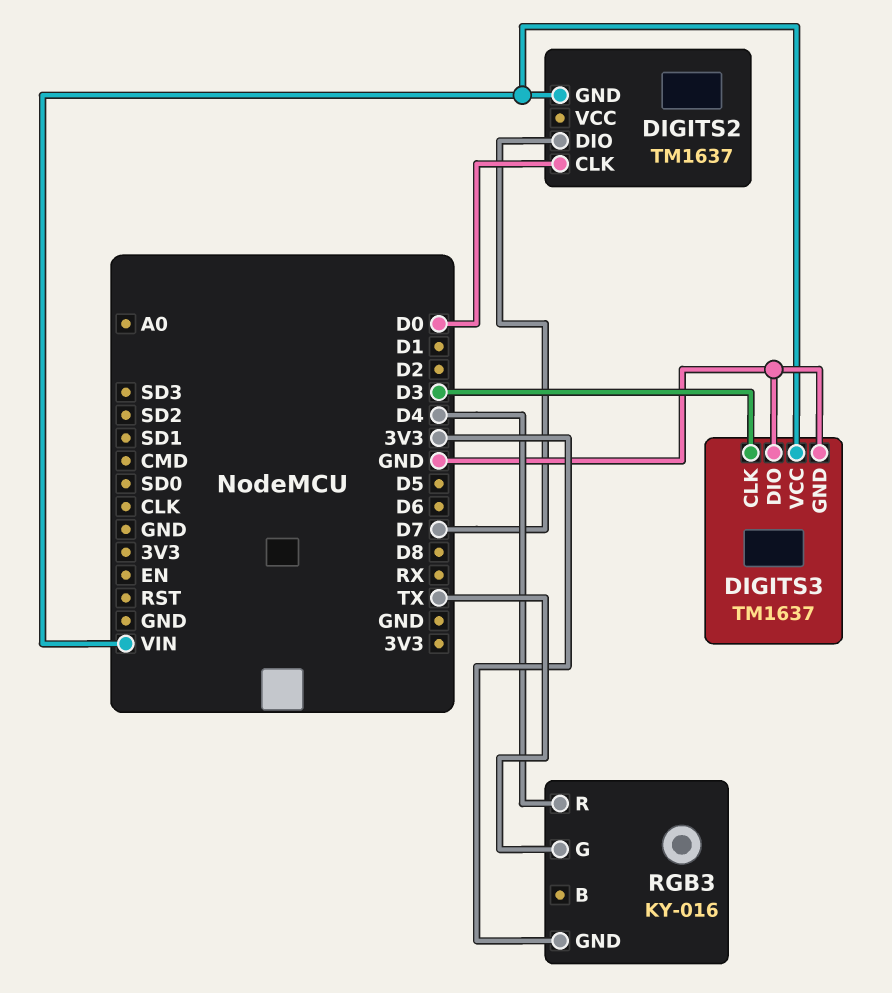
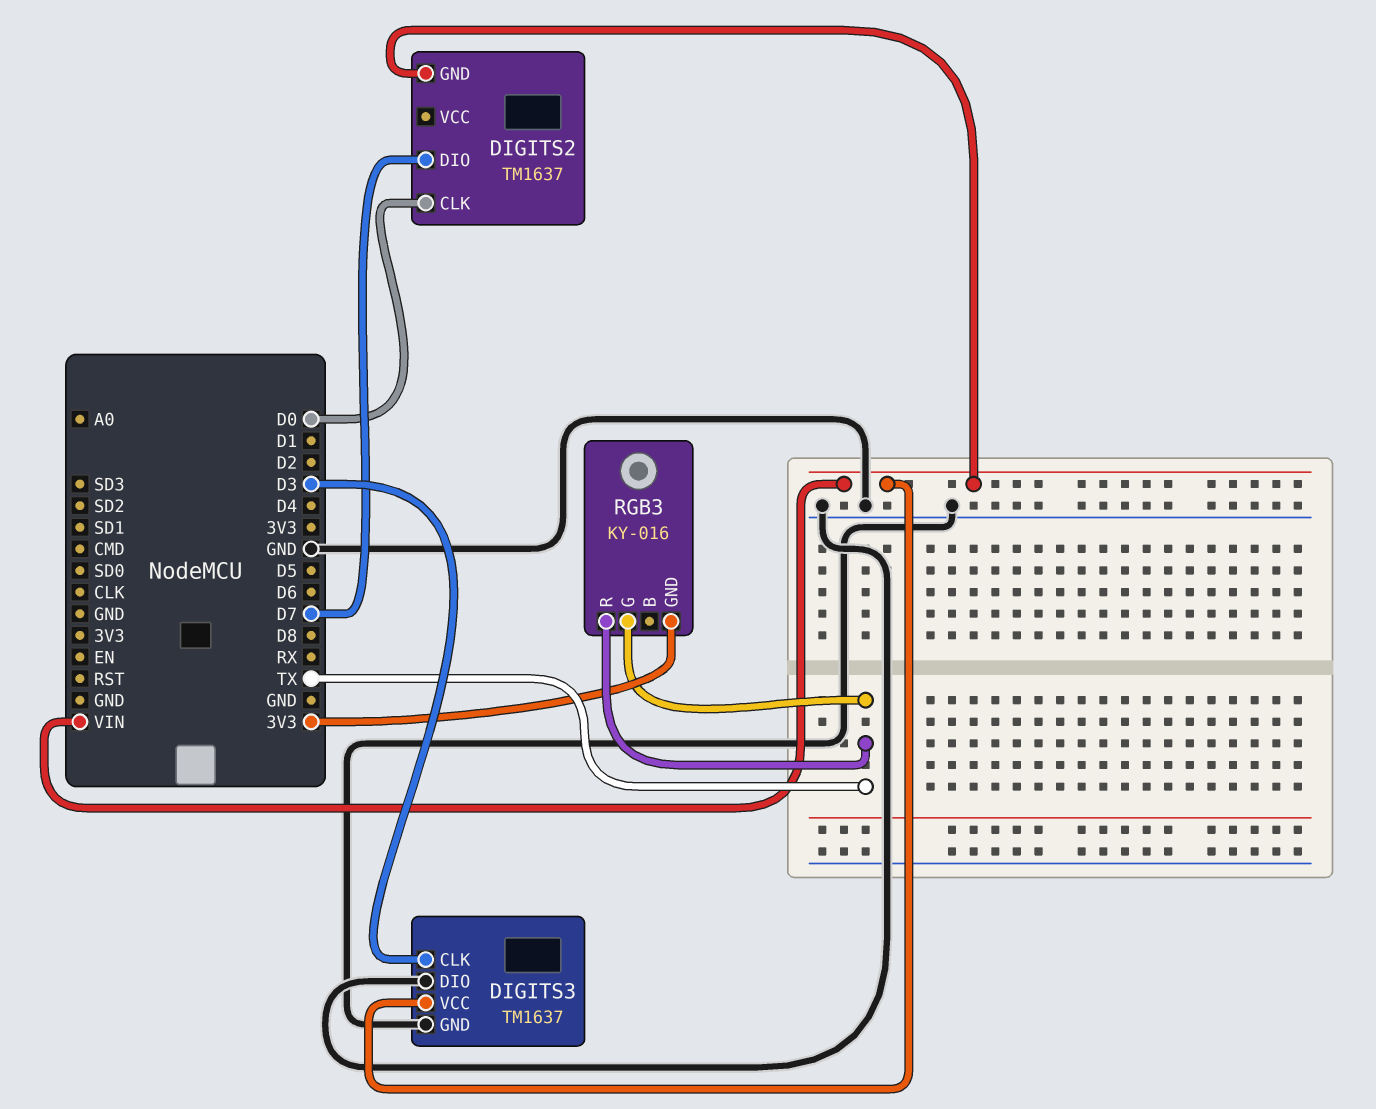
RGB3 pin R: D4 -> TX

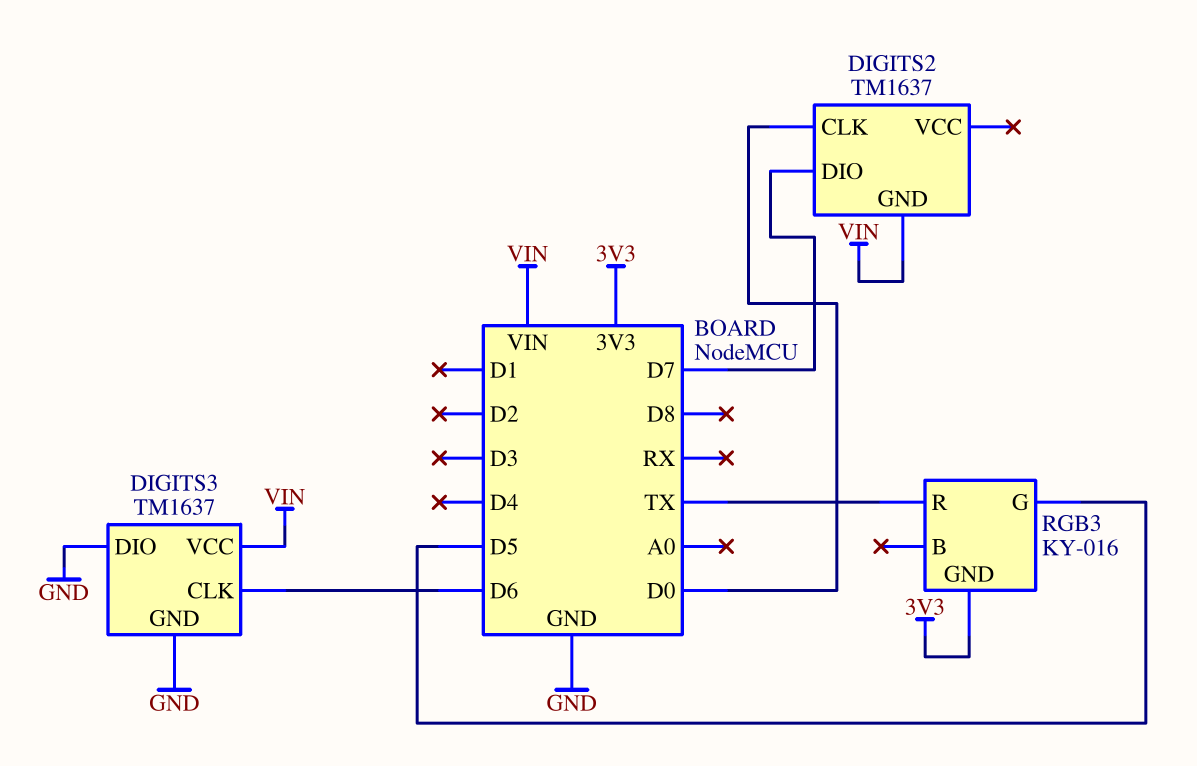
DIGITS3 pin CLK: D3 -> D6
RGB3 pin G: TX -> D5

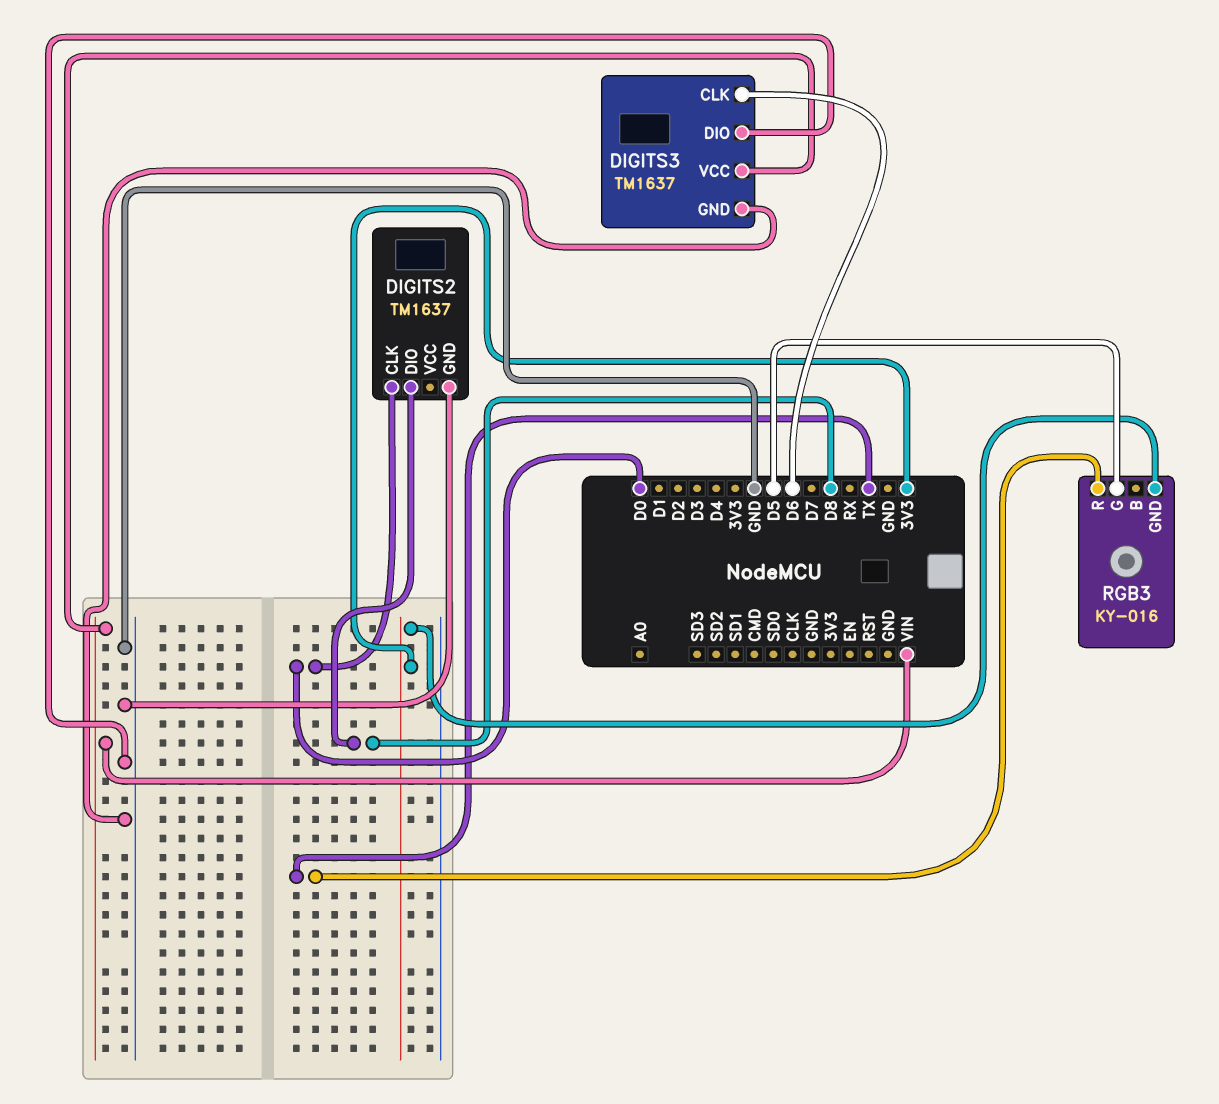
DIGITS2 pin DIO: D7 -> D8
DIGITS2 pin GND: VIN -> GND

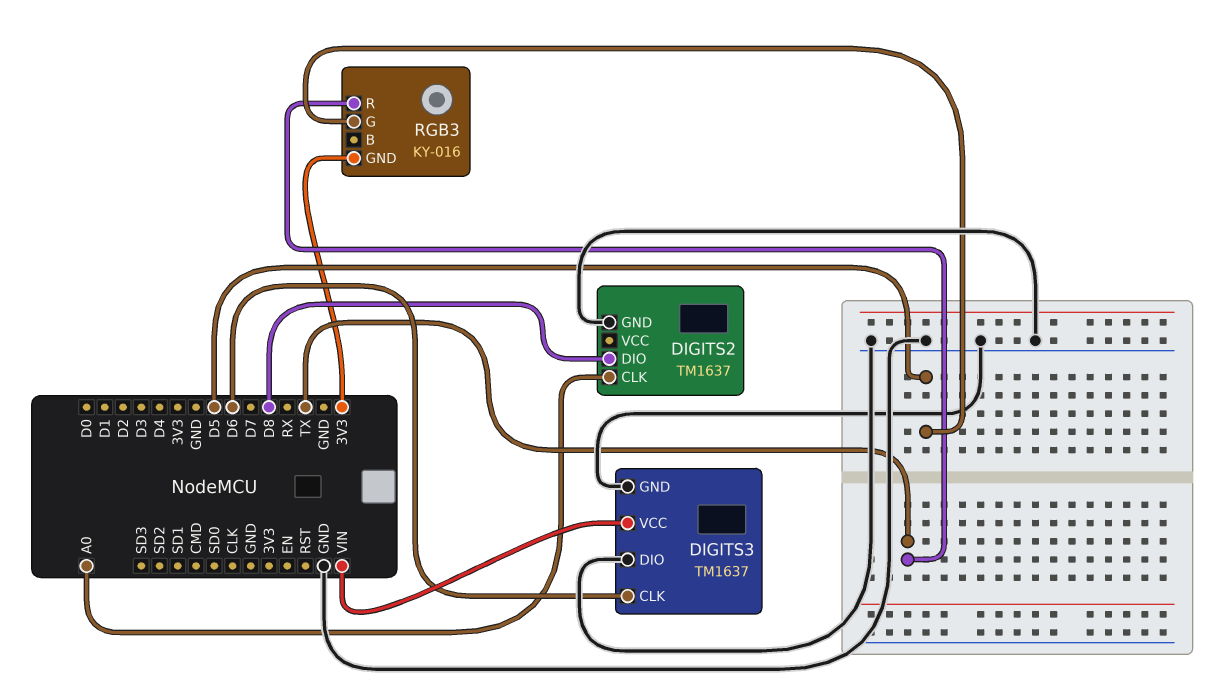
DIGITS2 pin CLK: D0 -> A0

